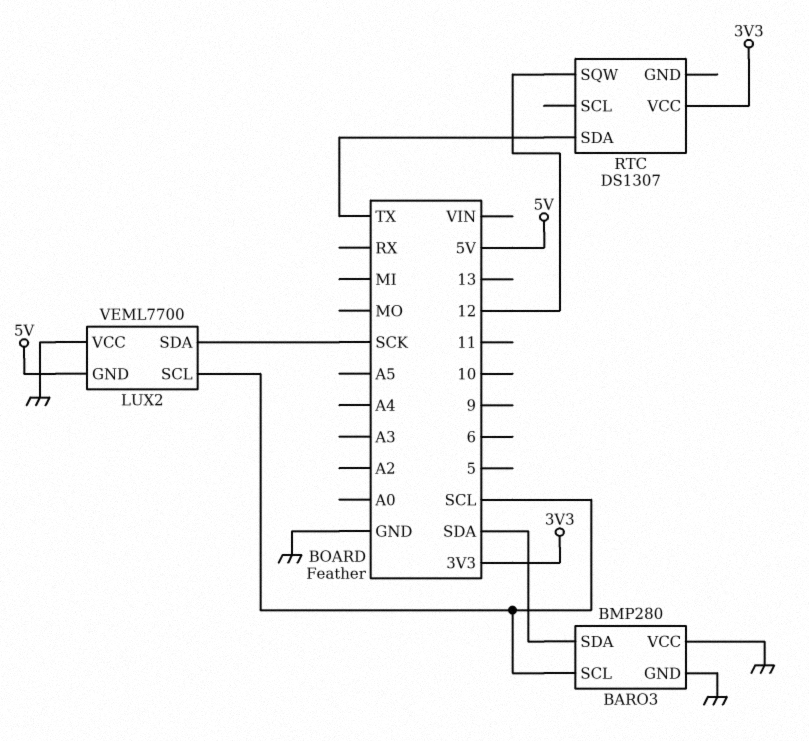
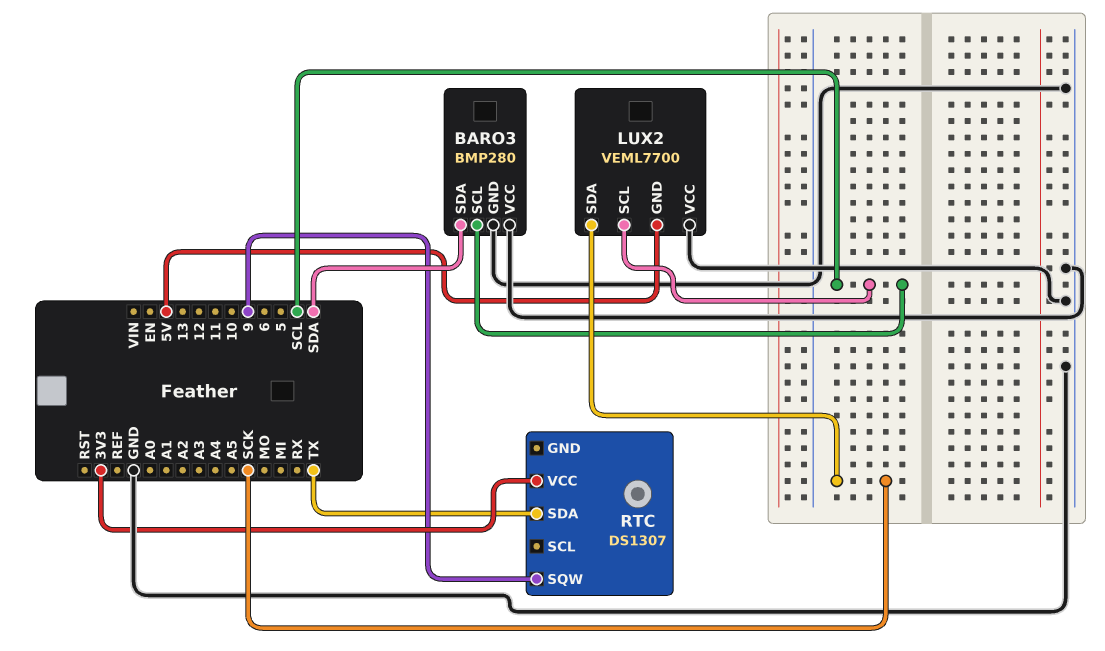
RTC pin SQW: 12 -> 9

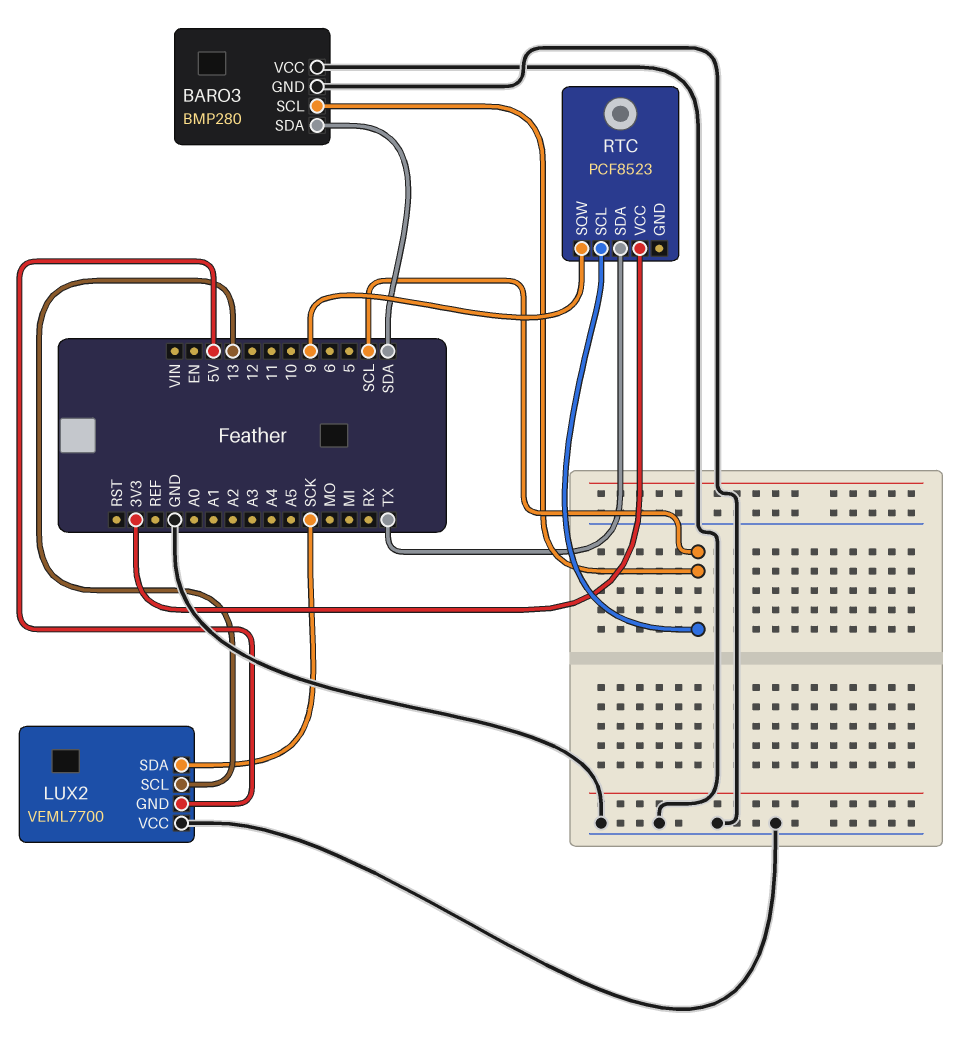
LUX2 pin SCL: SCL -> 13
RTC: DS1307 -> PCF8523
RTC pin SCL: none -> SCL

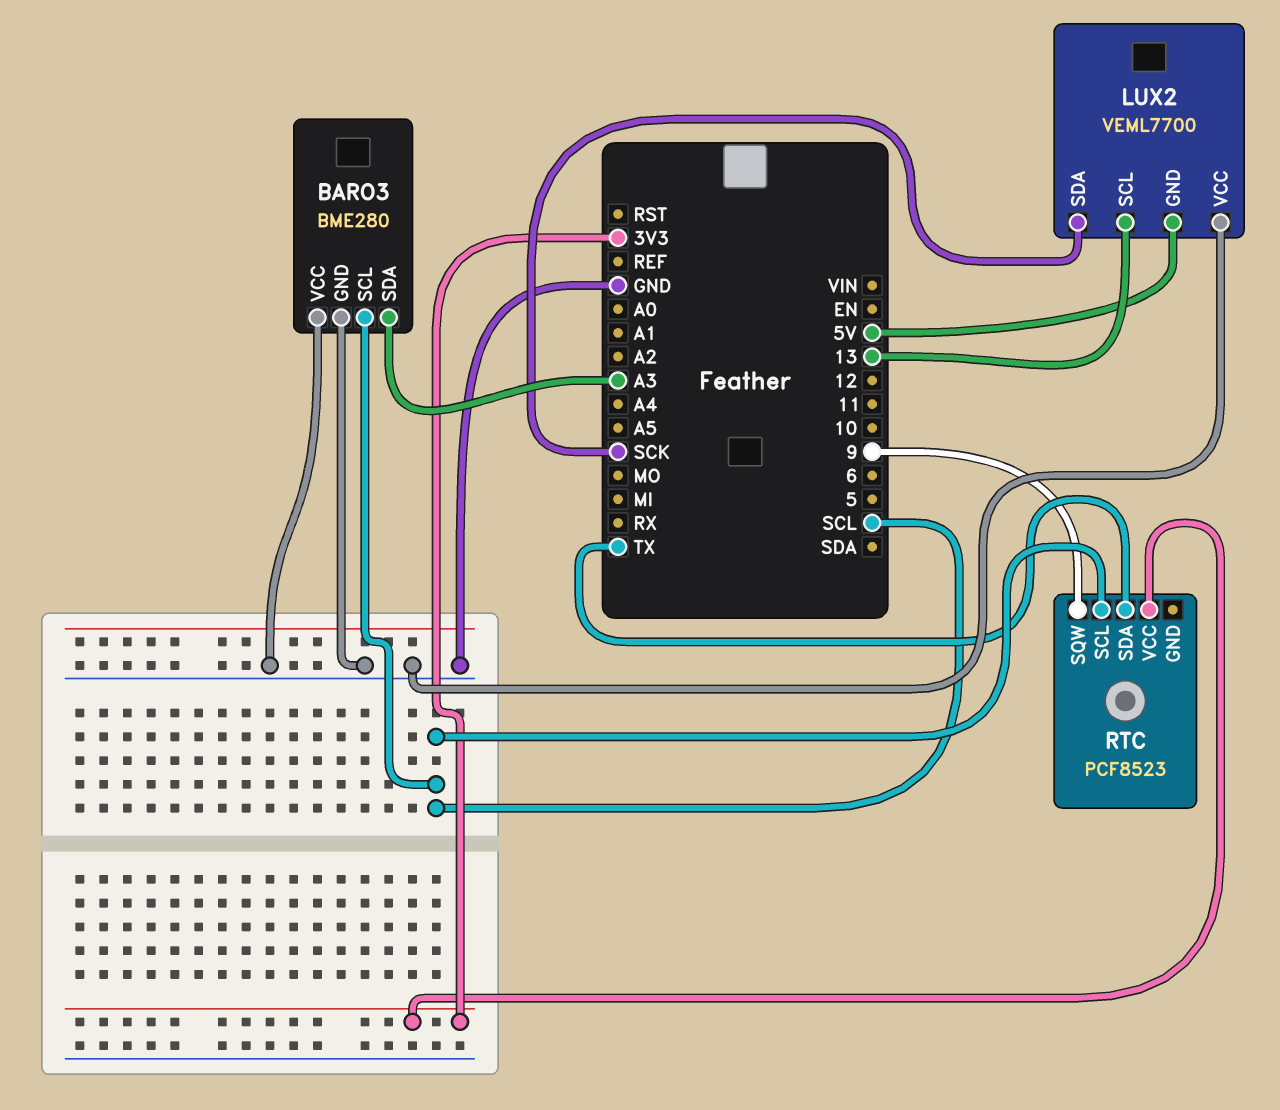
BARO3: BMP280 -> BME280
BARO3 pin SDA: SDA -> A3

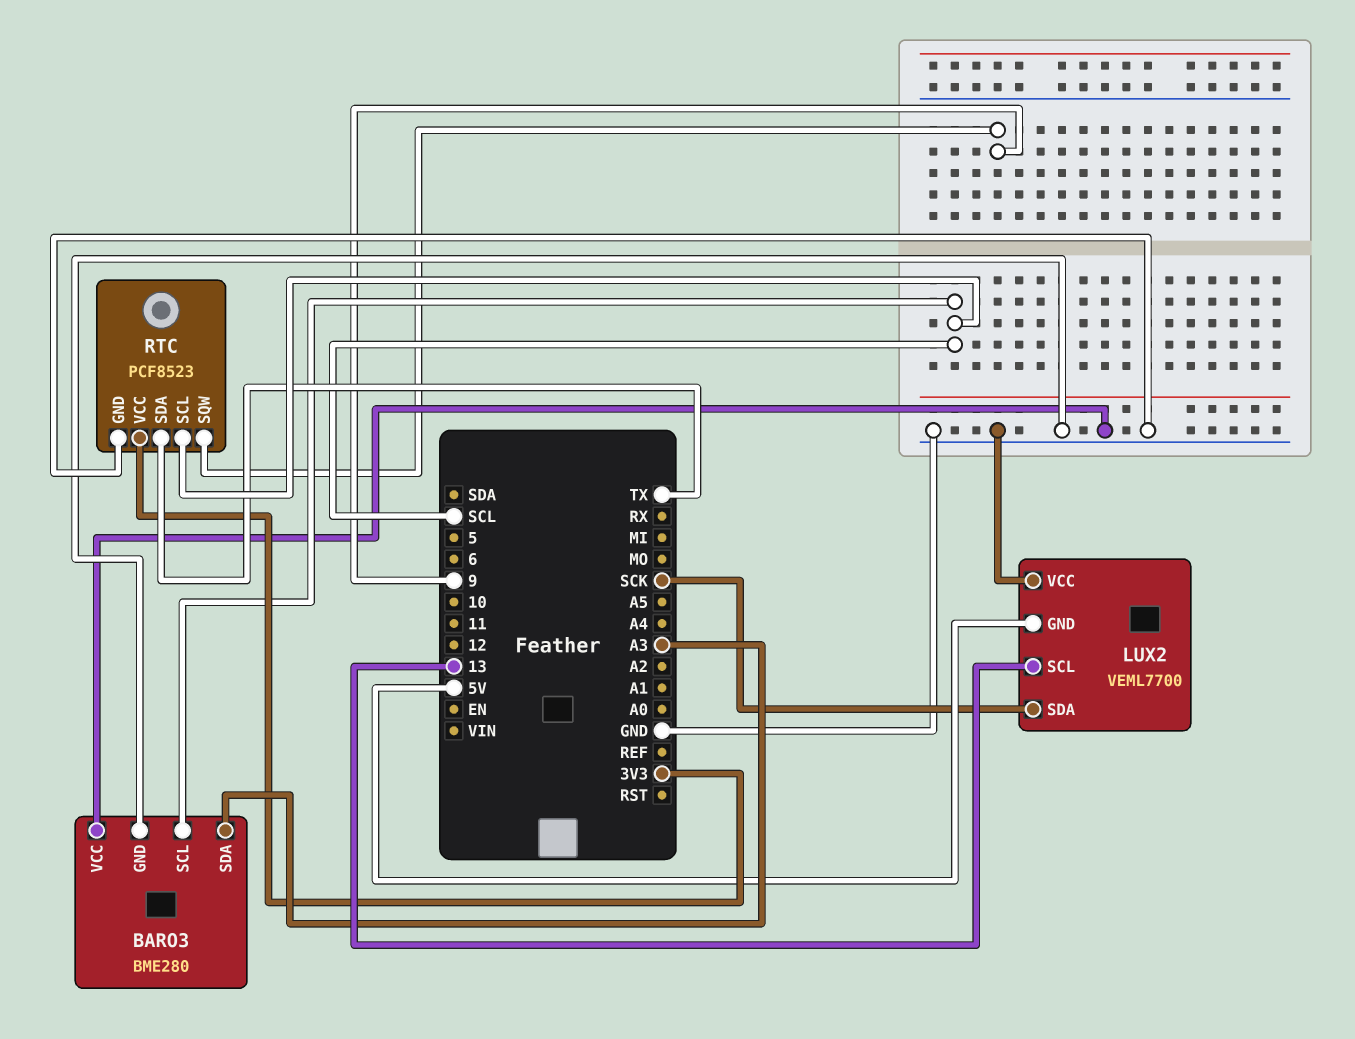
RTC pin GND: none -> GND

